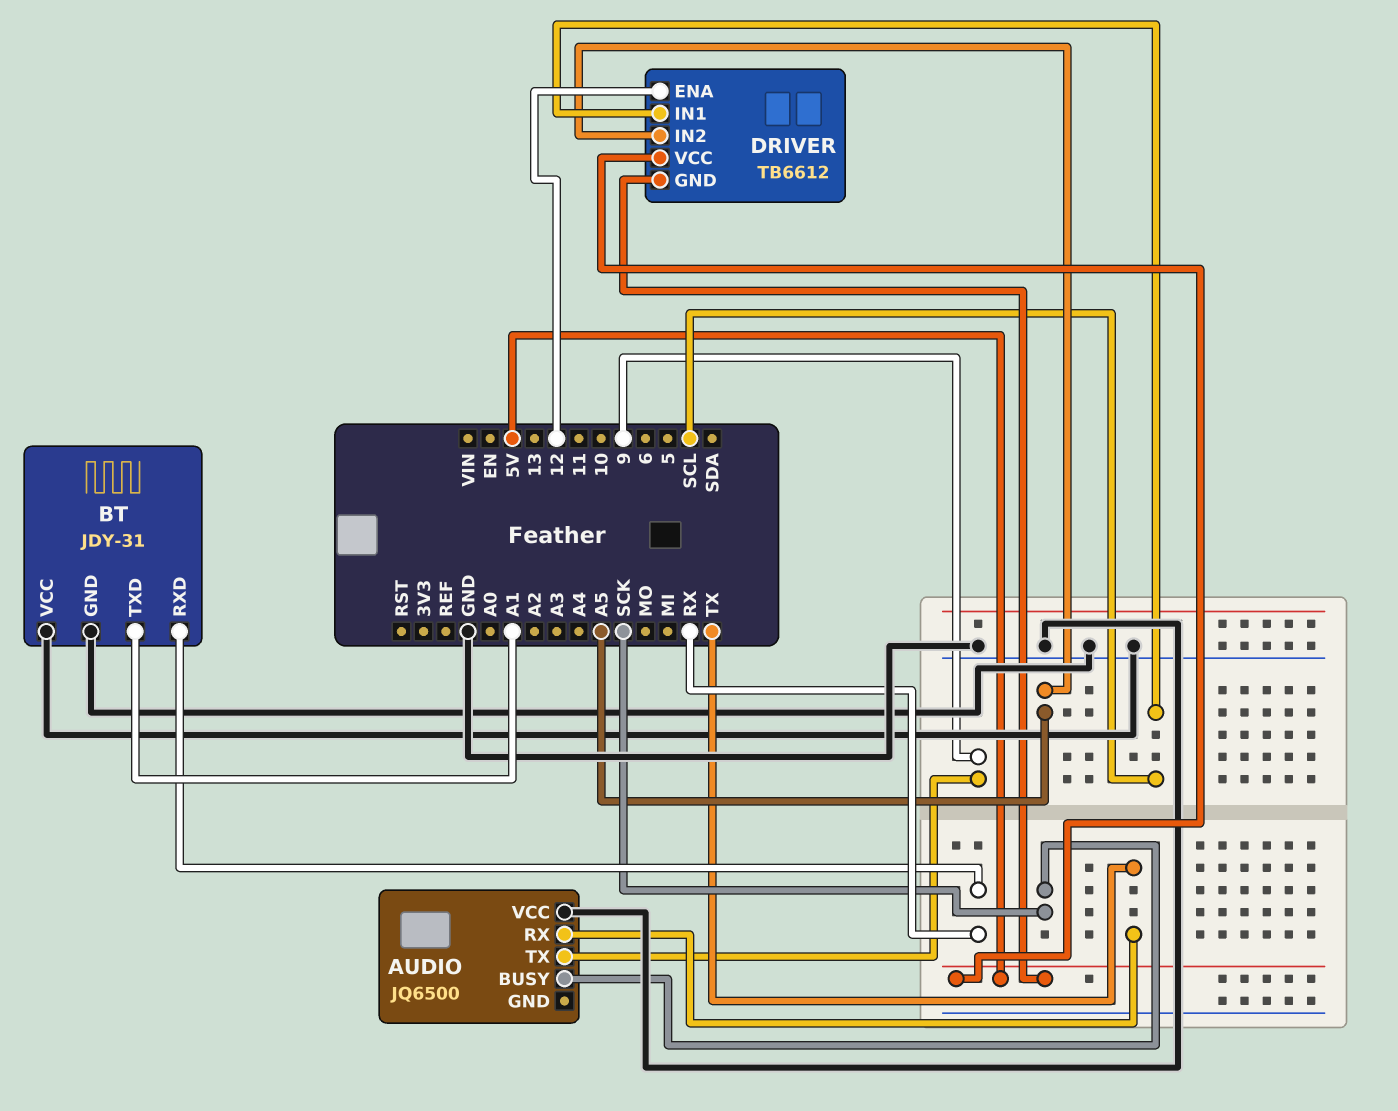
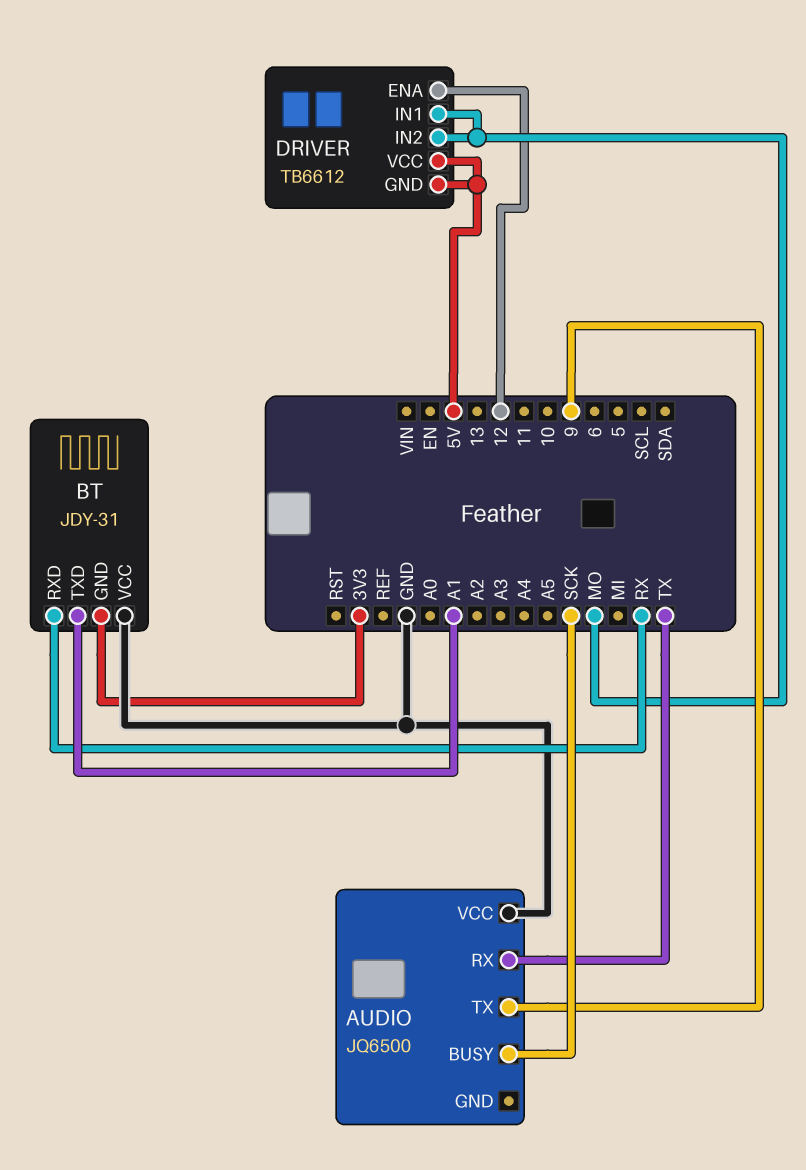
BT pin GND: GND -> 3V3
DRIVER pin IN1: SCL -> MO
DRIVER pin IN2: A5 -> MO

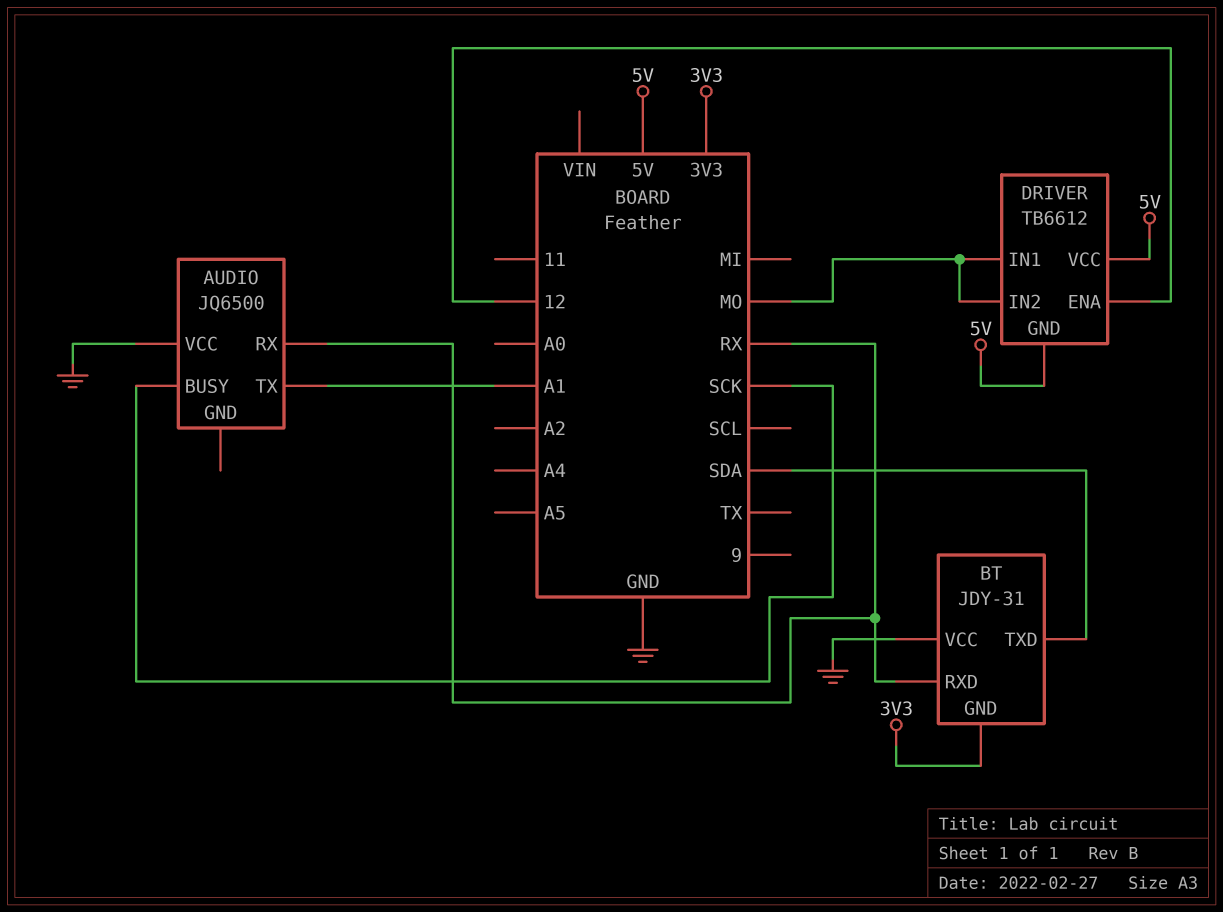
AUDIO pin RX: TX -> RX
AUDIO pin TX: 9 -> A1
BT pin TXD: A1 -> SDA

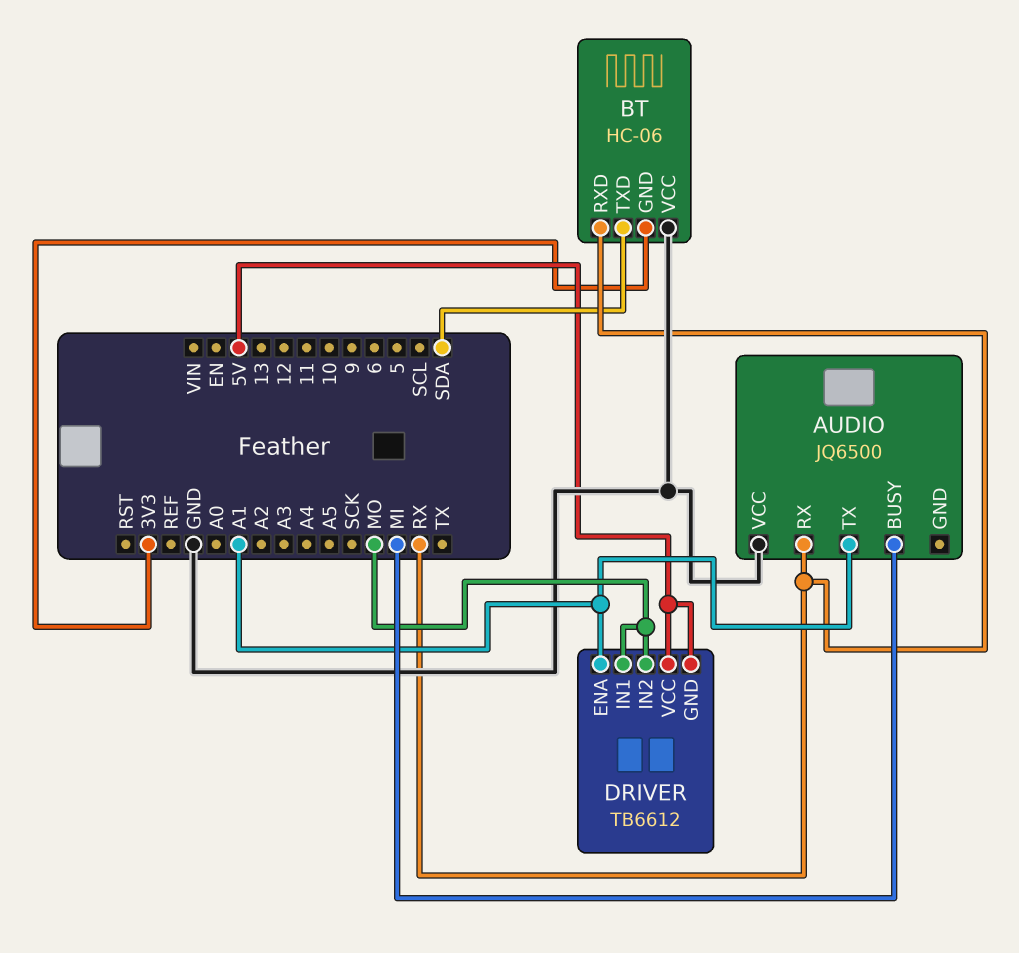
AUDIO pin BUSY: SCK -> MI
BT: JDY-31 -> HC-06
DRIVER pin ENA: 12 -> A1

